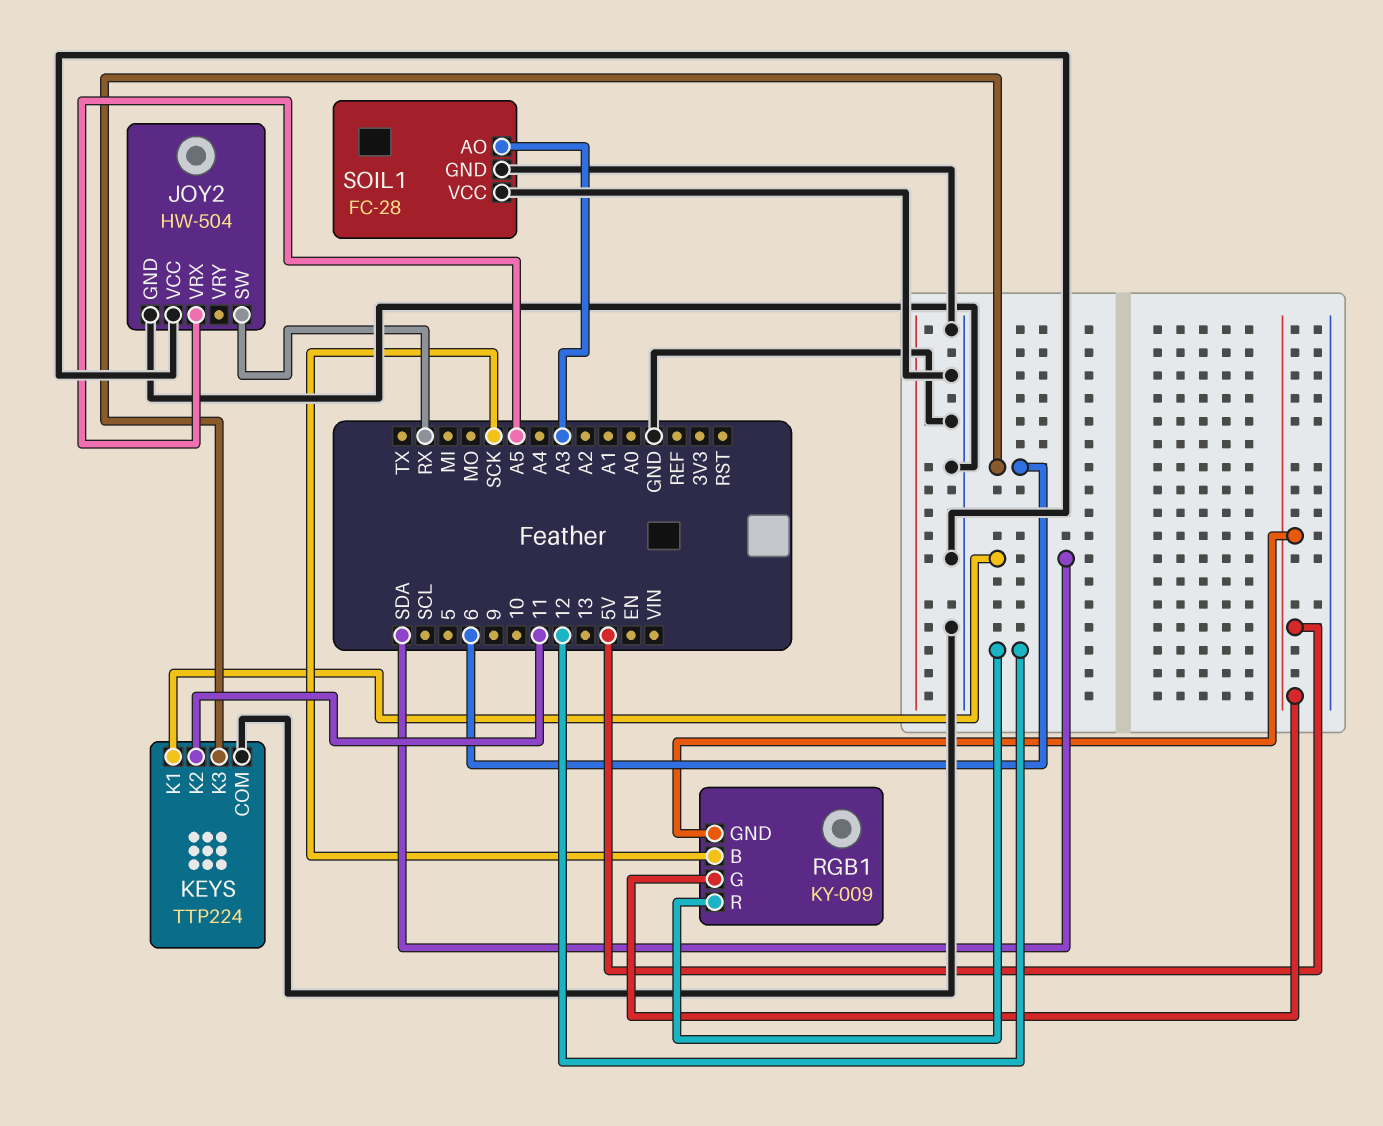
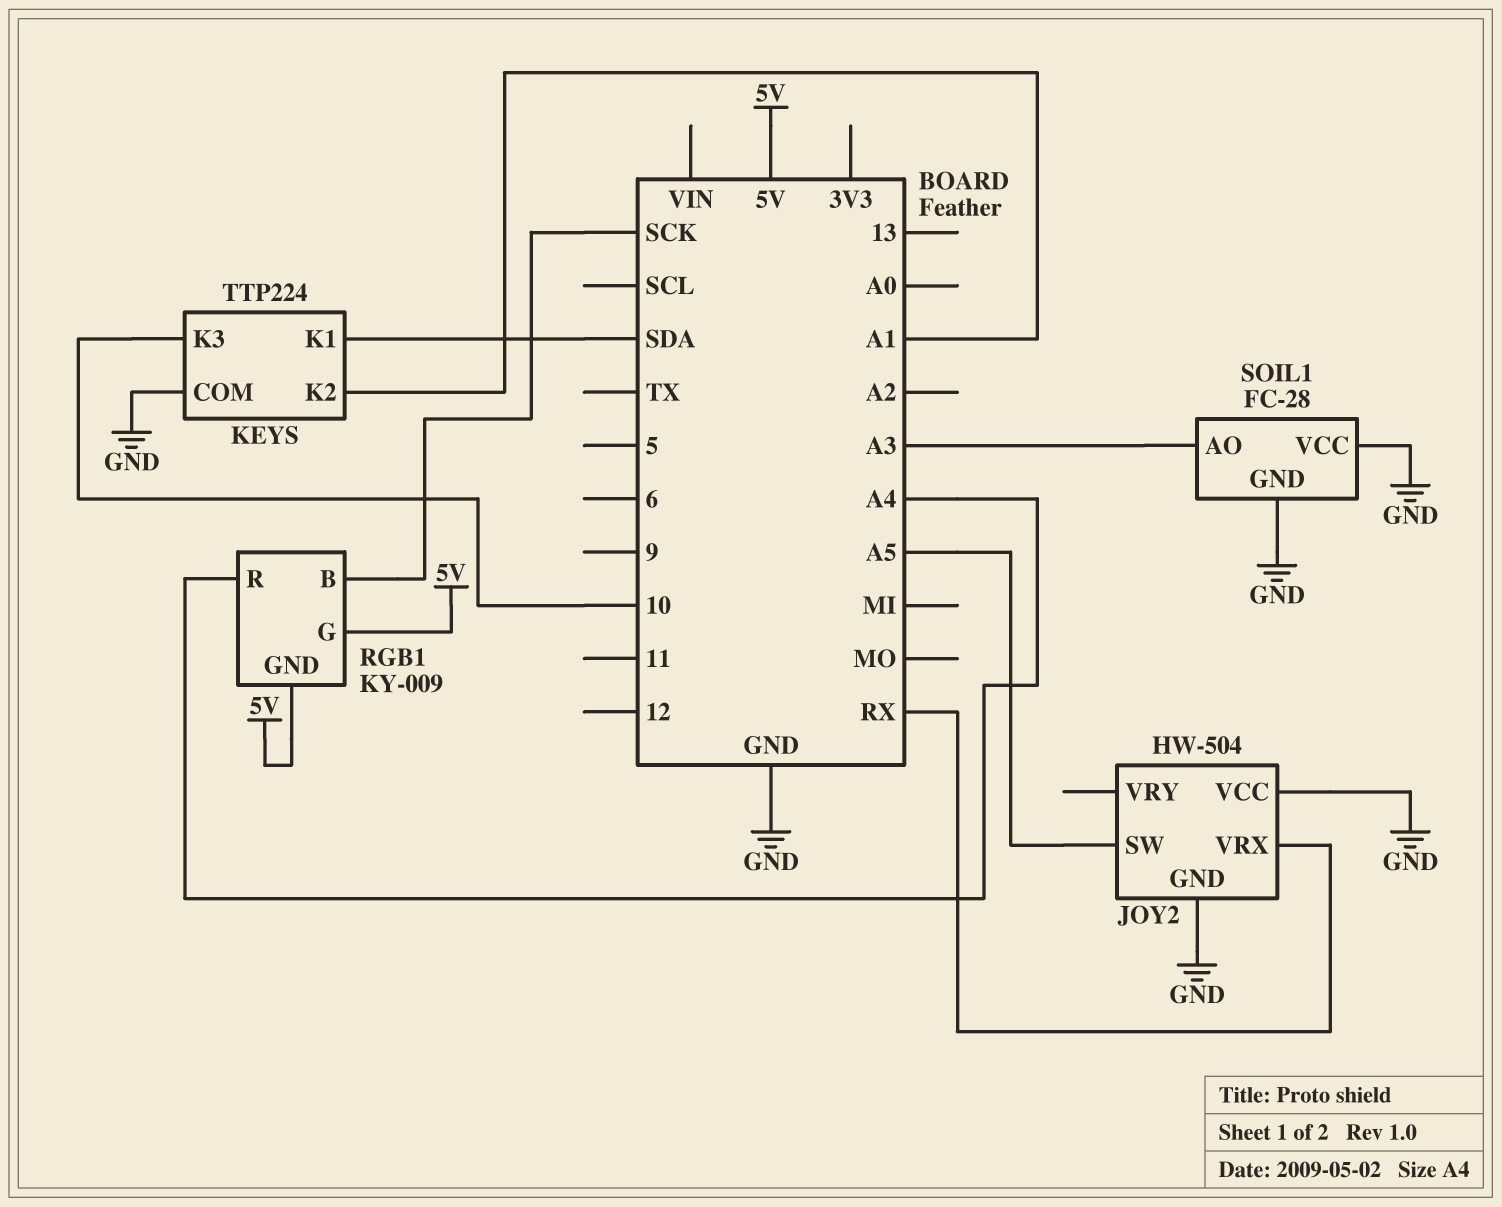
JOY2 pin SW: RX -> A5
JOY2 pin VRX: A5 -> RX
KEYS pin K2: 11 -> A1
KEYS pin K3: 6 -> 10
RGB1 pin R: 12 -> A4

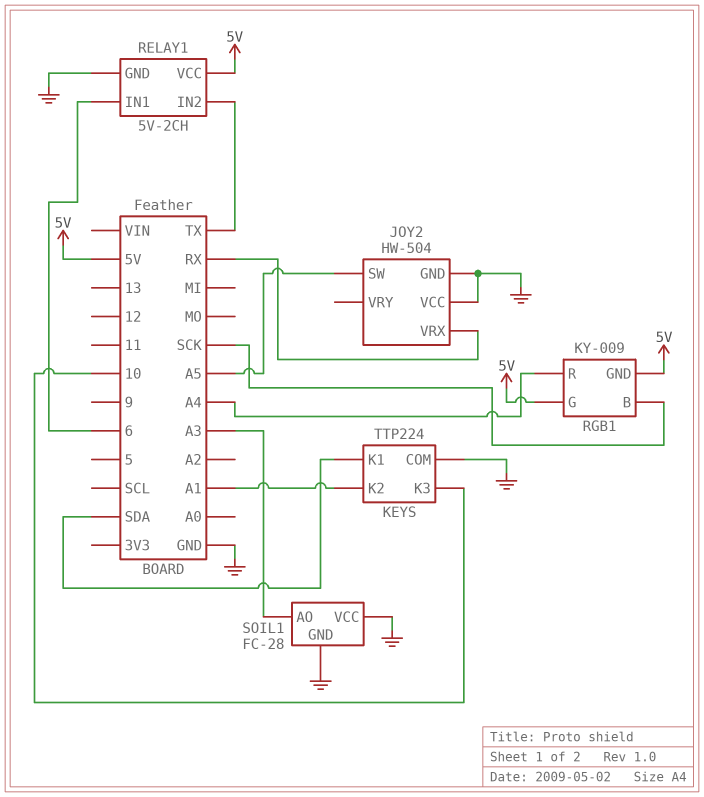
RELAY1: none -> 5V-2CH
RELAY1 pin GND: none -> GND
RELAY1 pin IN1: none -> 6
RELAY1 pin IN2: none -> TX
RELAY1 pin VCC: none -> 5V

